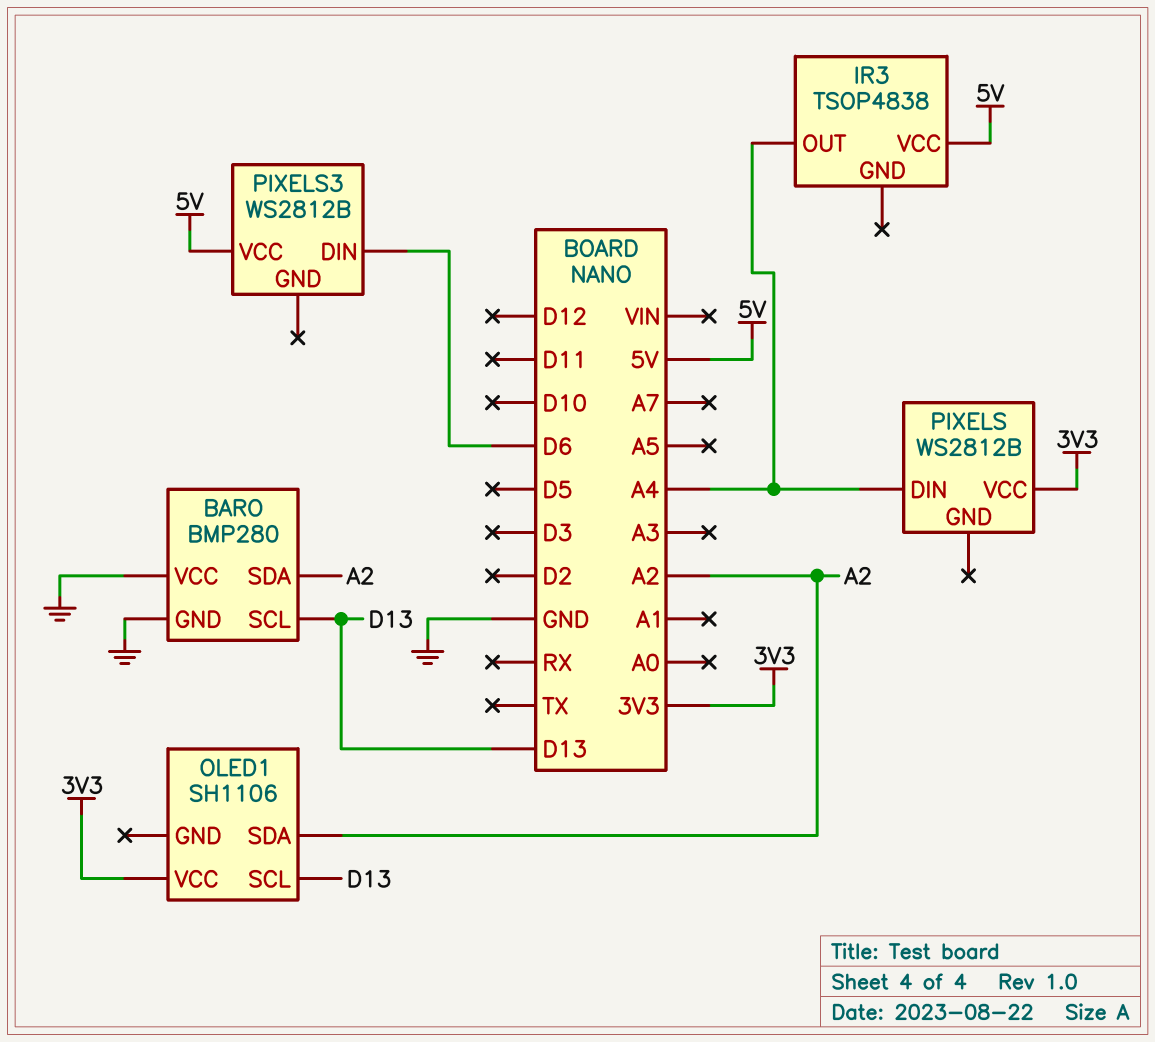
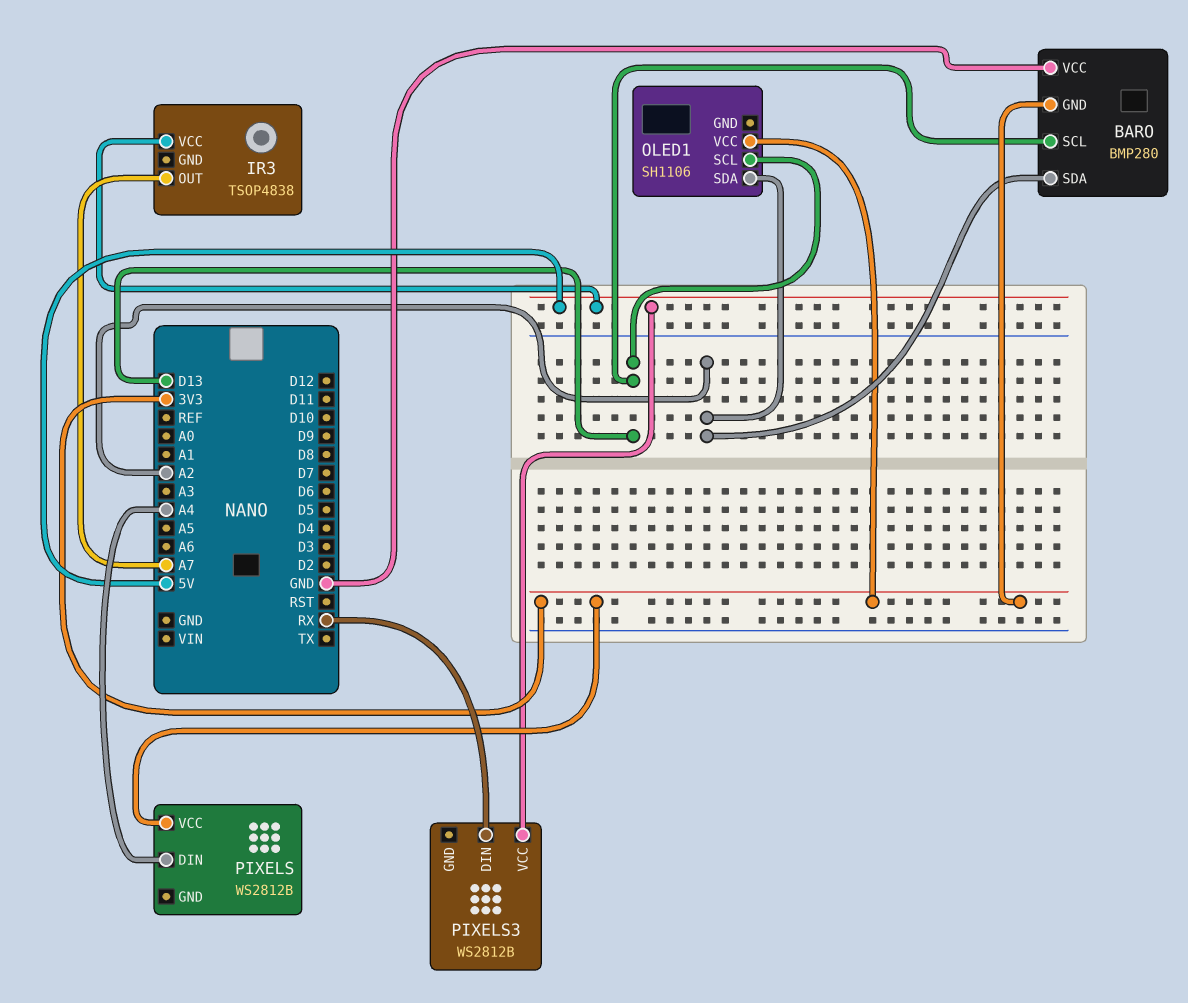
BARO pin GND: GND -> 3V3
IR3 pin OUT: A4 -> A7
PIXELS3 pin DIN: D6 -> RX

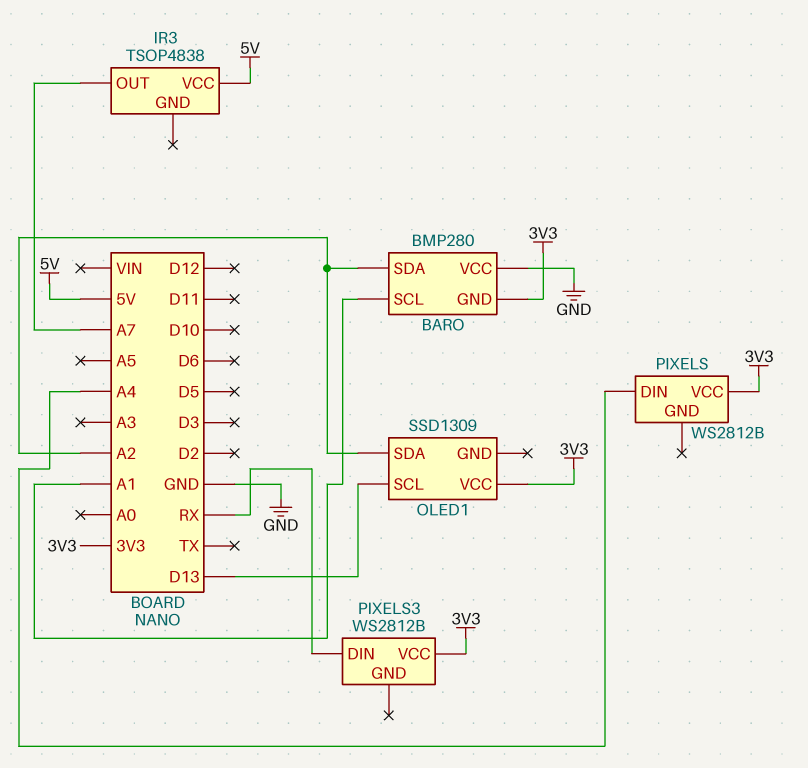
BARO pin SCL: D13 -> A1
OLED1: SH1106 -> SSD1309
PIXELS3 pin VCC: 5V -> 3V3

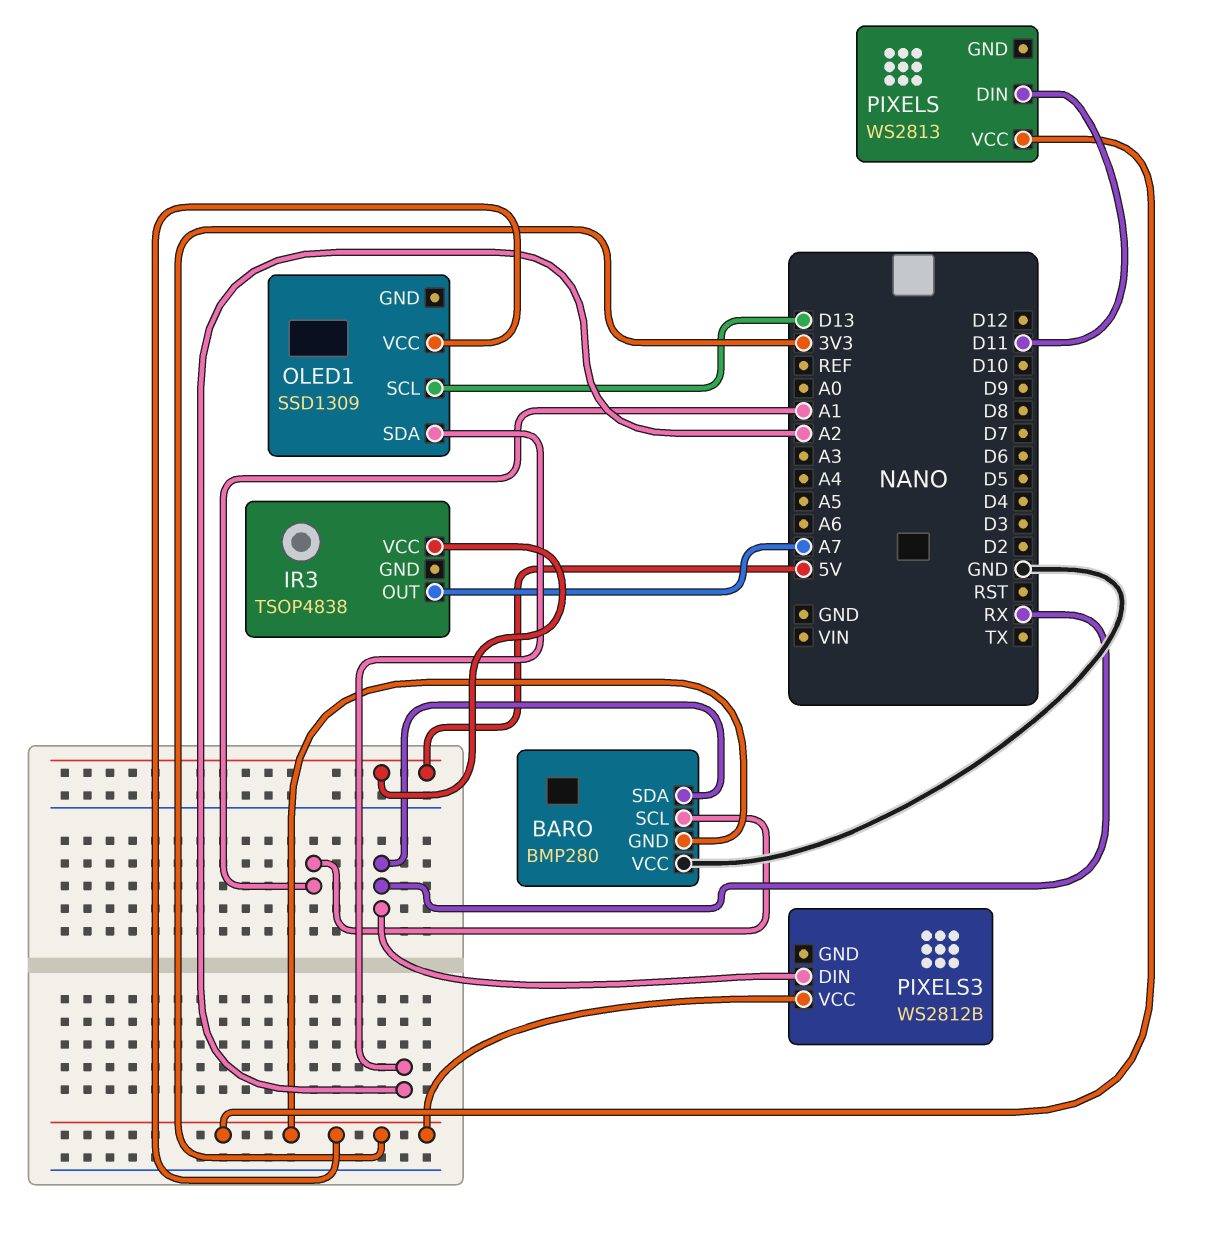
BARO pin SDA: A2 -> RX
PIXELS: WS2812B -> WS2813
PIXELS pin DIN: A4 -> D11

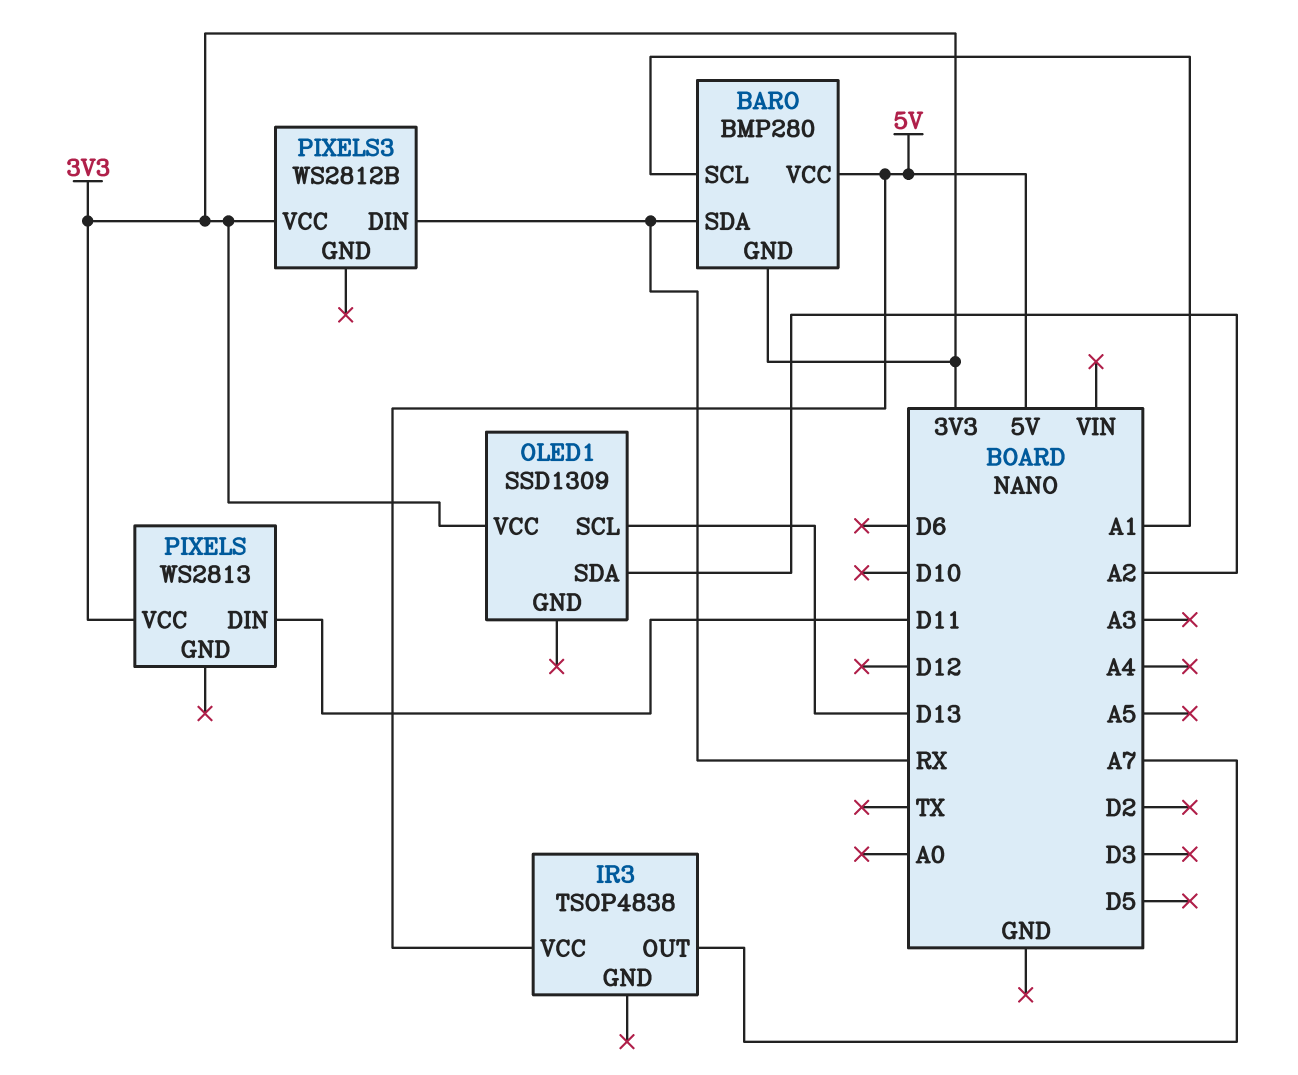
BARO pin VCC: GND -> 5V

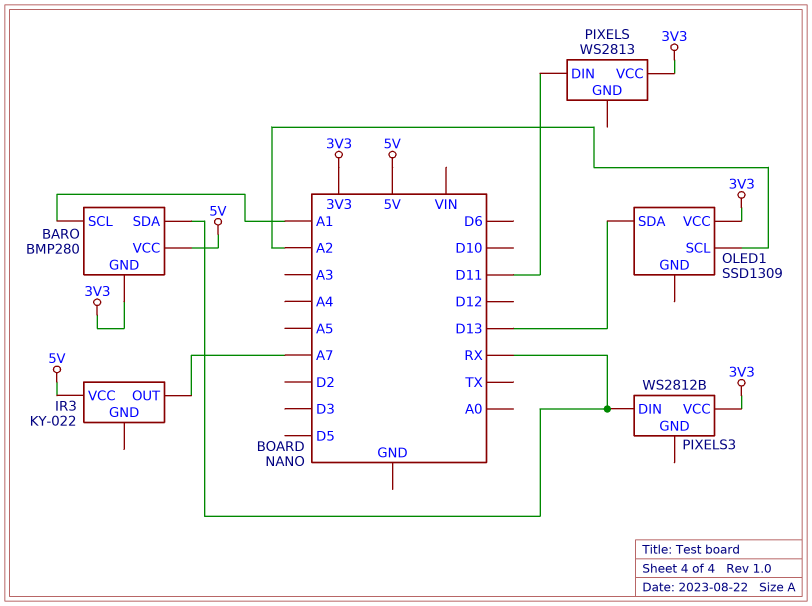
IR3: TSOP4838 -> KY-022
OLED1 pin SCL: D13 -> A2
OLED1 pin SDA: A2 -> D13

